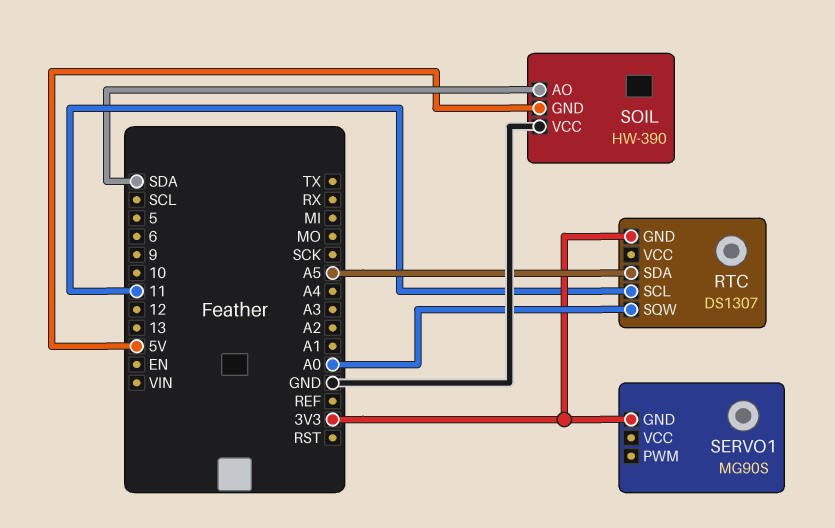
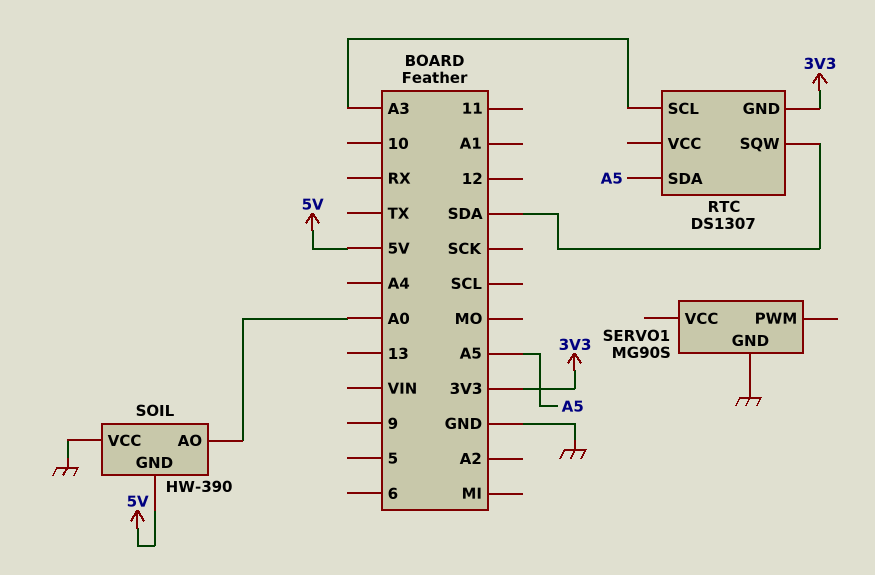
RTC pin SCL: 11 -> A3
RTC pin SQW: A0 -> SDA
SERVO1 pin GND: 3V3 -> GND
SOIL pin AO: SDA -> A0

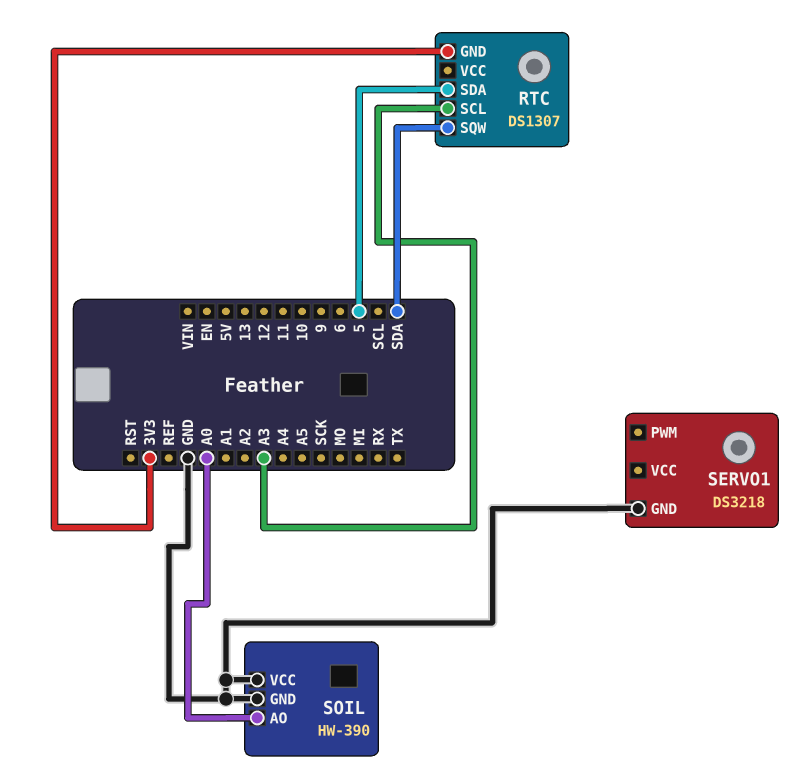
RTC pin SDA: A5 -> 5
SERVO1: MG90S -> DS3218
SOIL pin GND: 5V -> GND

